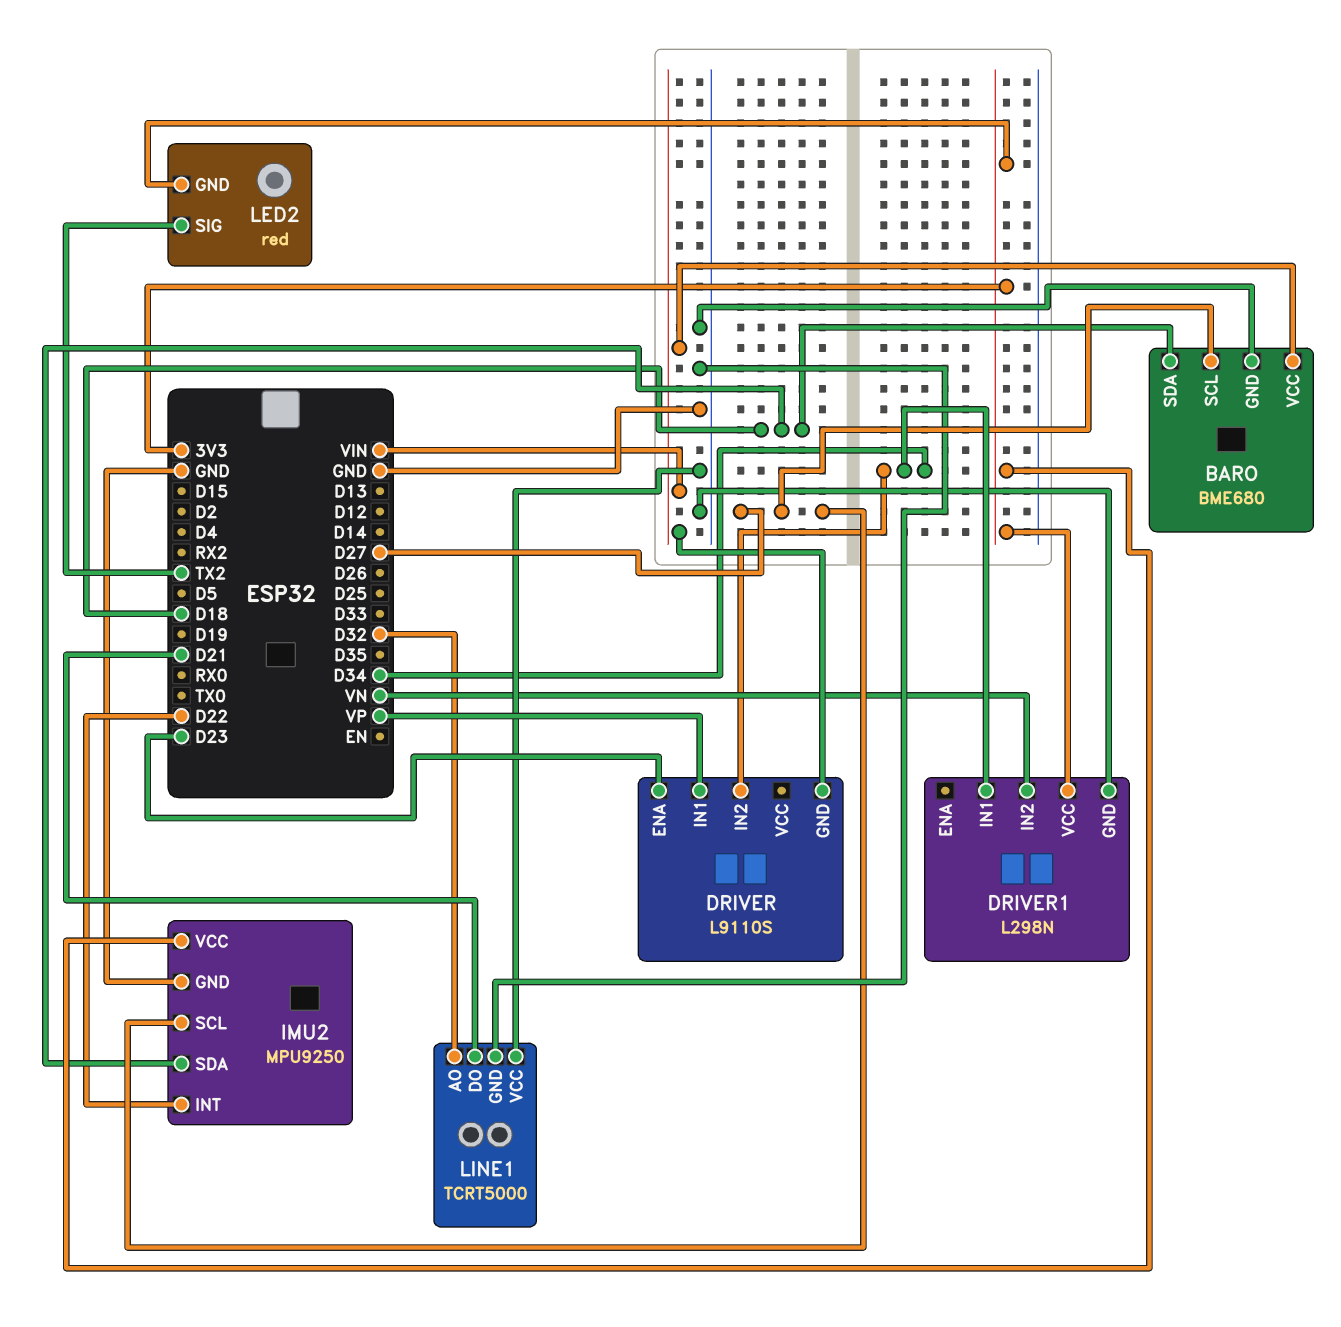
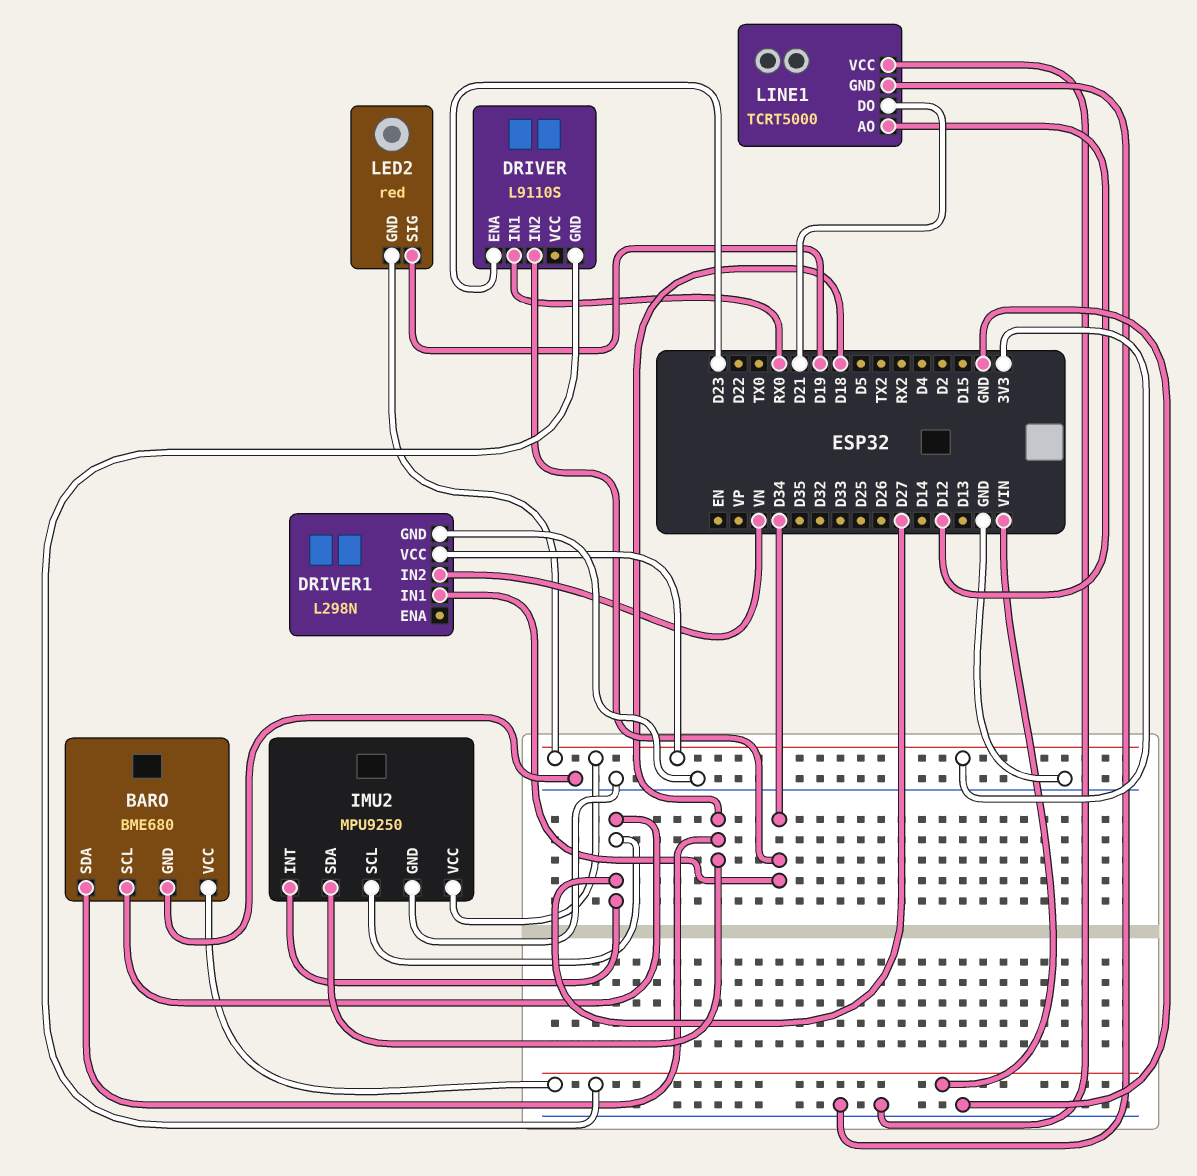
DRIVER pin IN1: VP -> RX0
IMU2 pin INT: D22 -> D27
LED2 pin SIG: TX2 -> D19
LINE1 pin AO: D32 -> D12

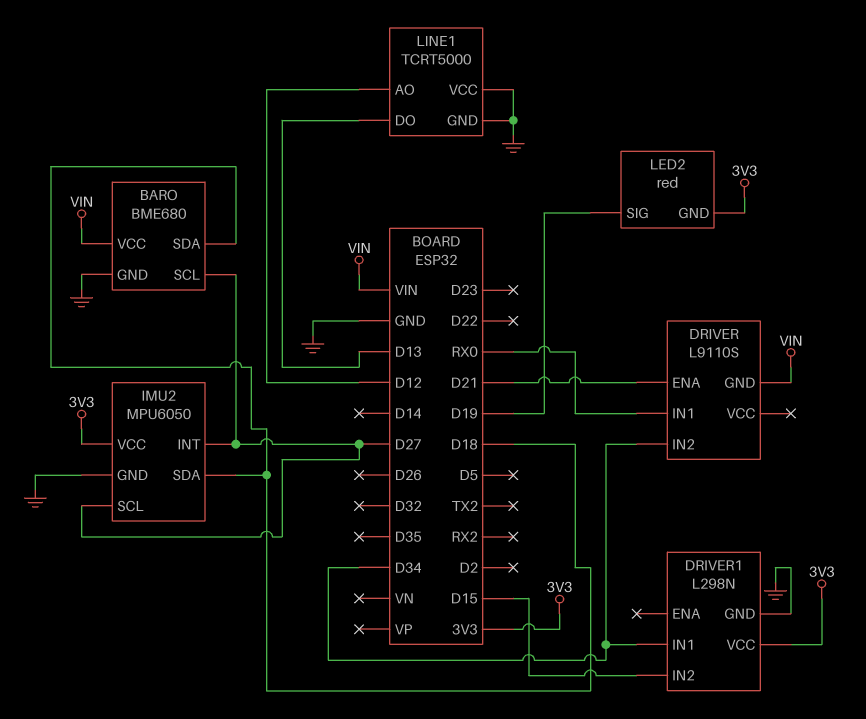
DRIVER pin ENA: D23 -> D21
DRIVER1 pin IN2: VN -> D15
IMU2: MPU9250 -> MPU6050
LINE1 pin DO: D21 -> D13

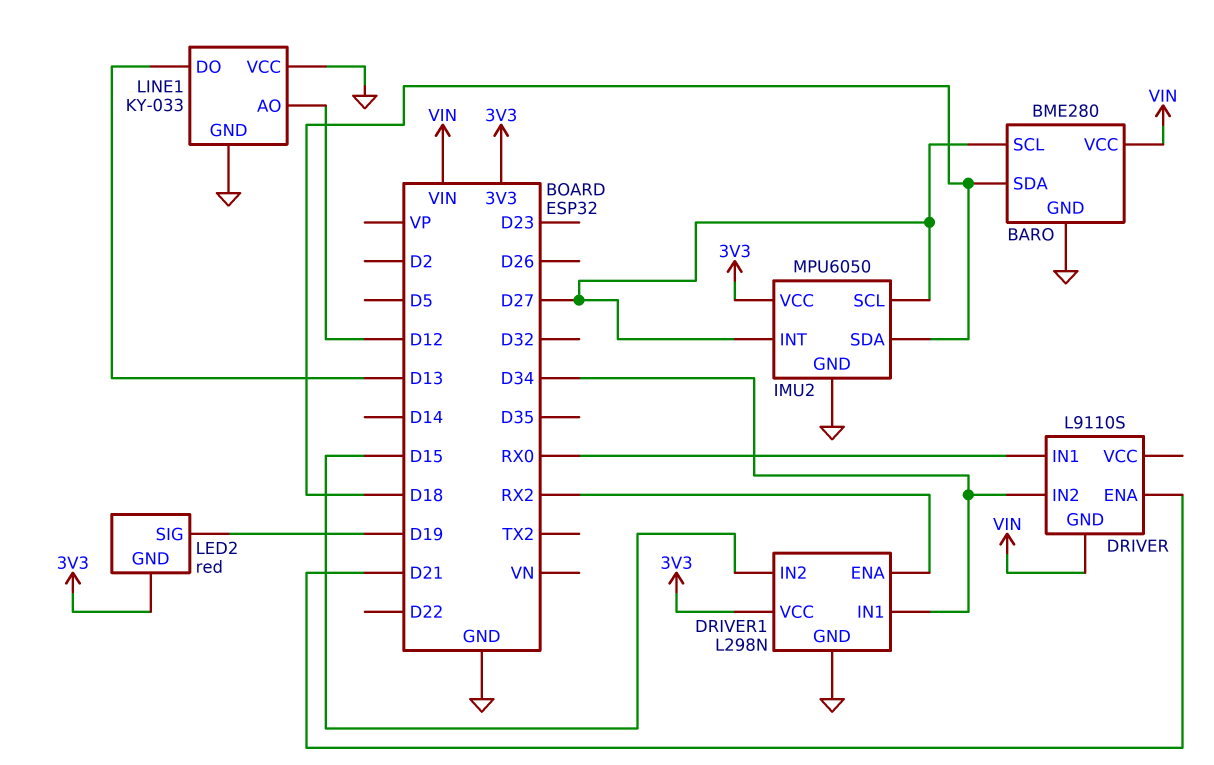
BARO: BME680 -> BME280
DRIVER1 pin ENA: none -> RX2
LINE1: TCRT5000 -> KY-033

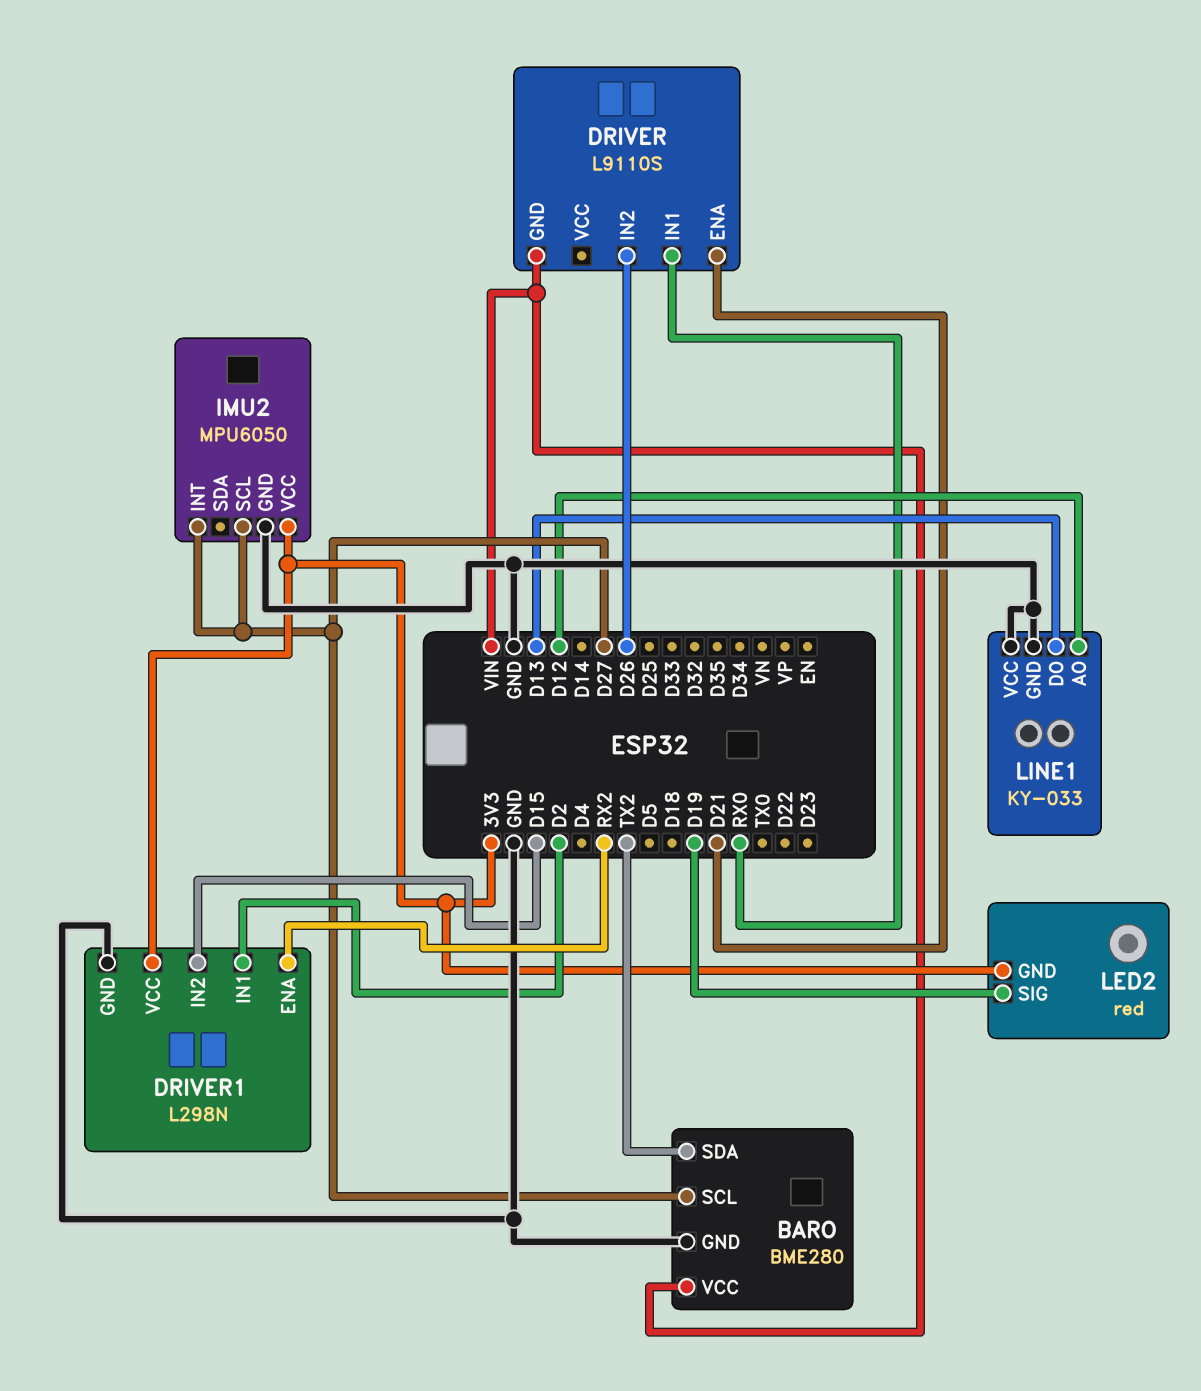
BARO pin SDA: D18 -> TX2
DRIVER pin IN2: D34 -> D26
DRIVER1 pin IN1: D34 -> D2
IMU2 pin SDA: D18 -> none

